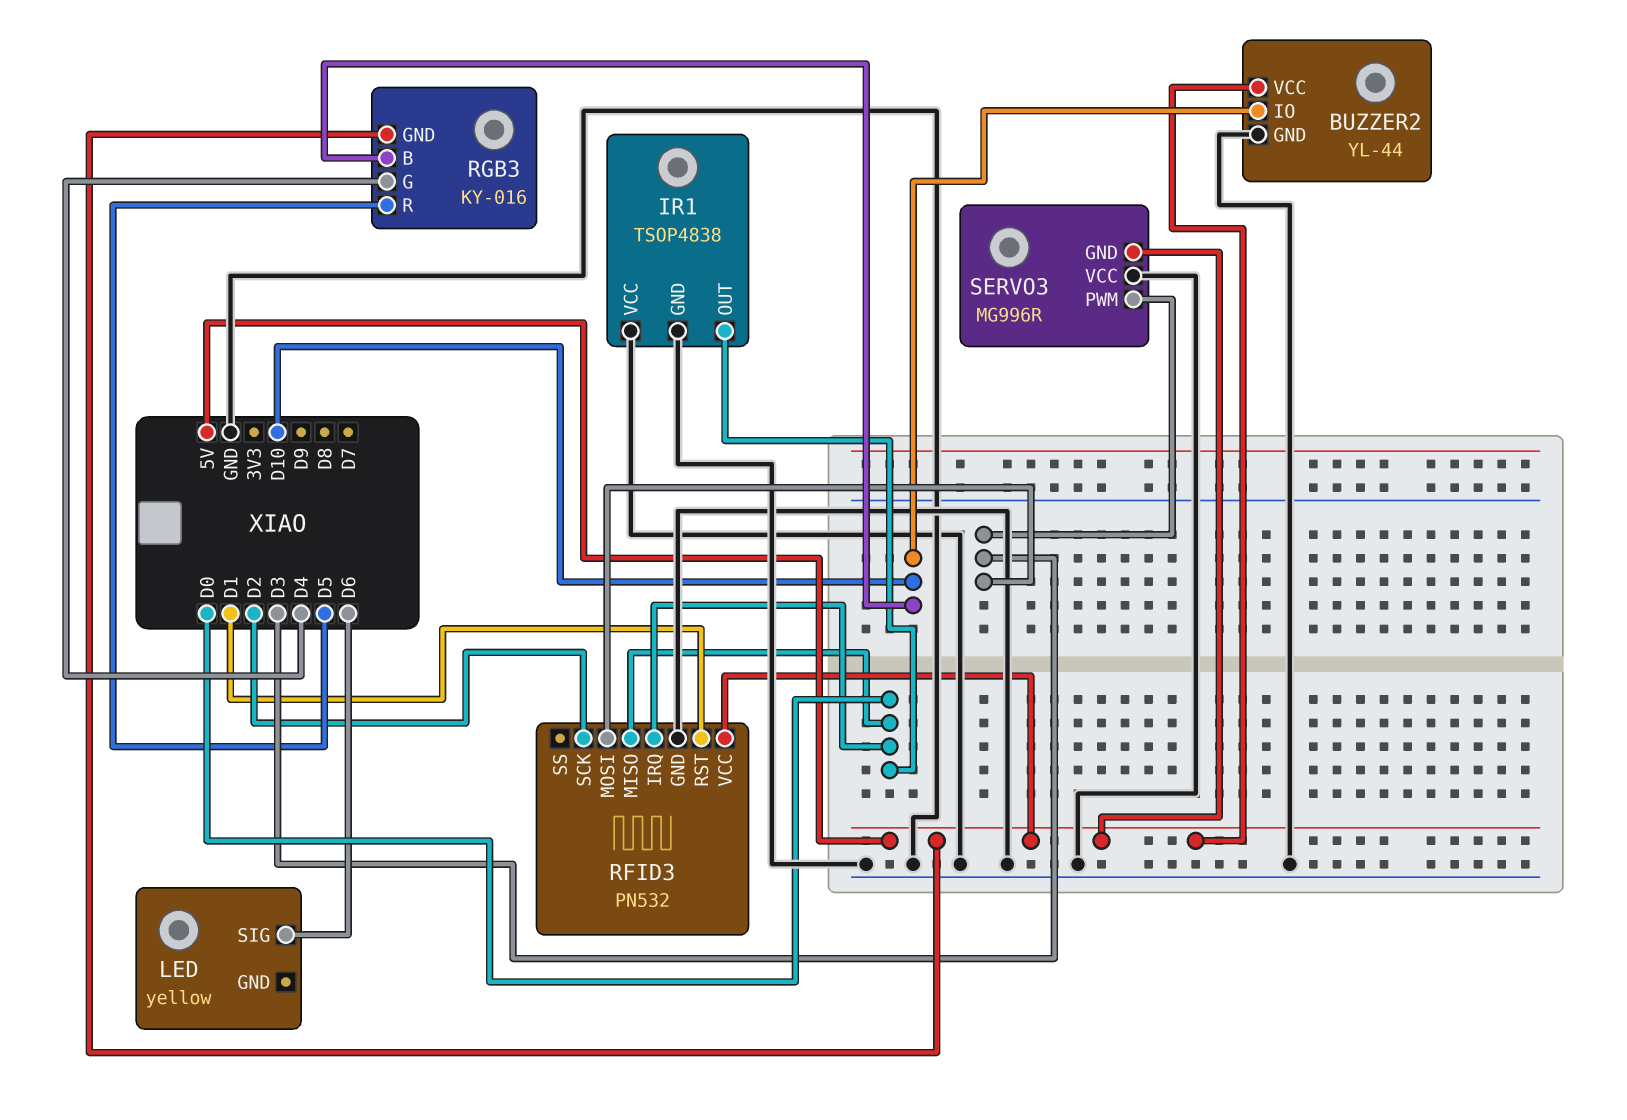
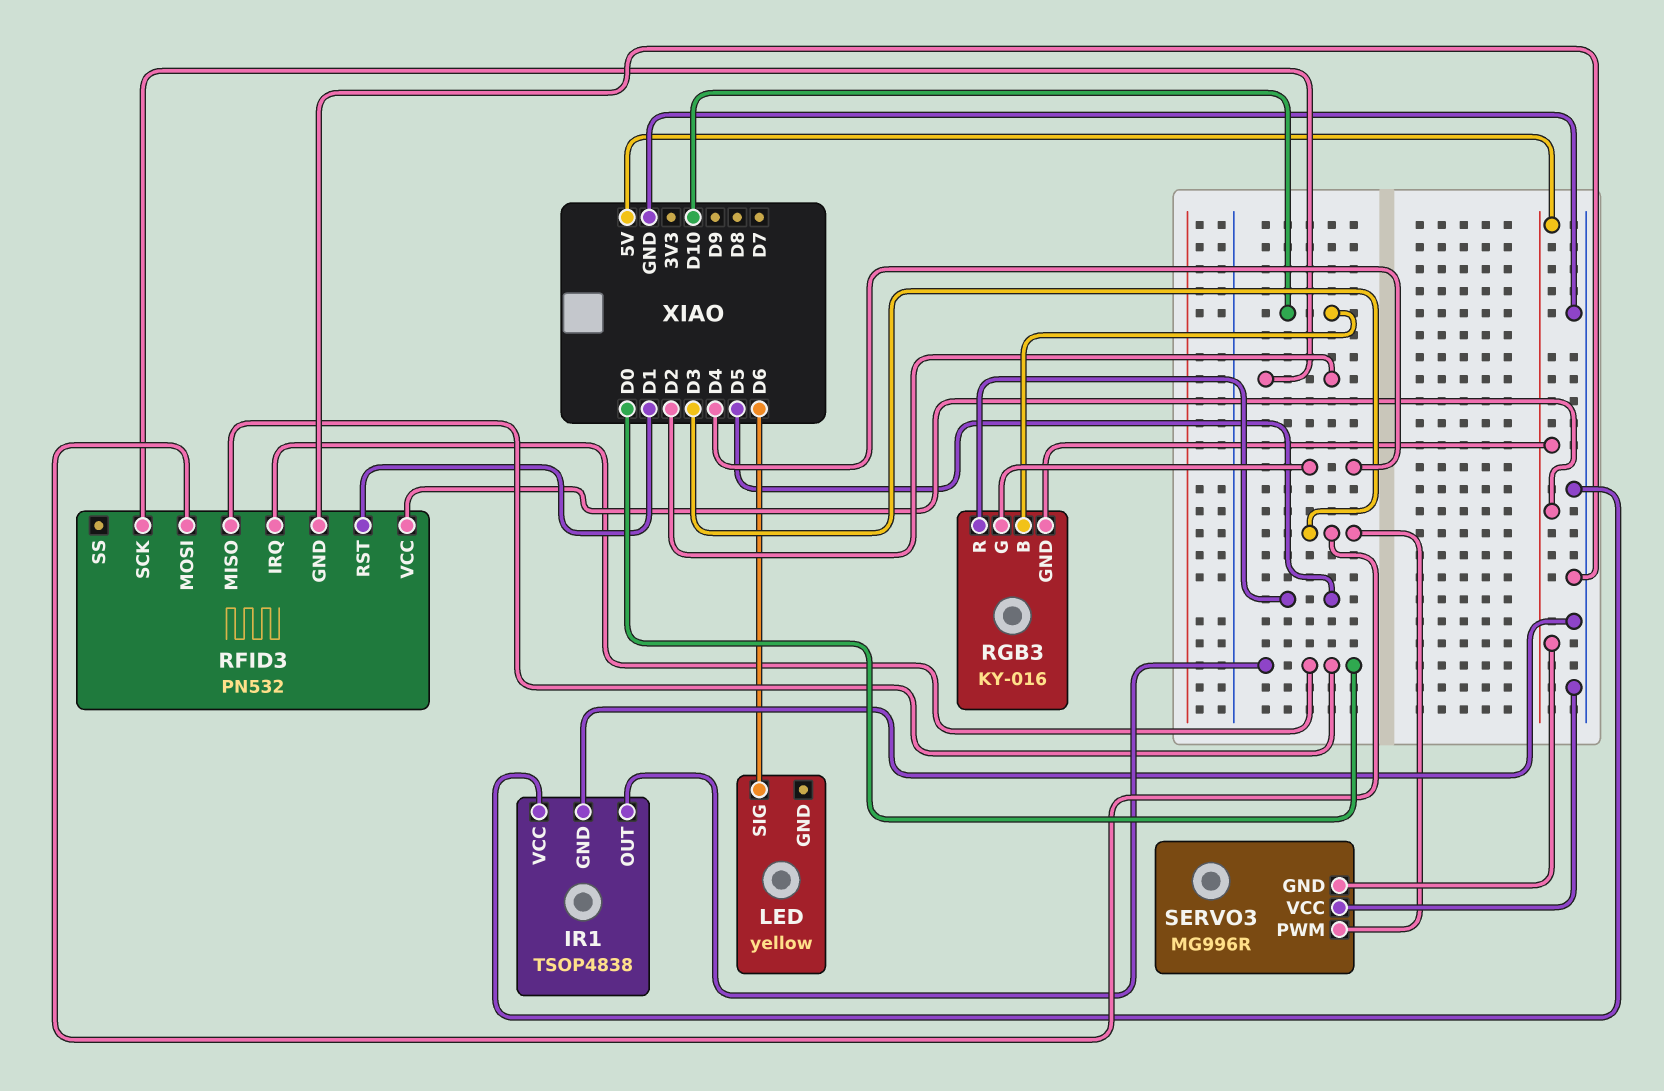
BUZZER2: YL-44 -> none
BUZZER2 pin GND: GND -> none
BUZZER2 pin IO: D10 -> none
BUZZER2 pin VCC: 5V -> none

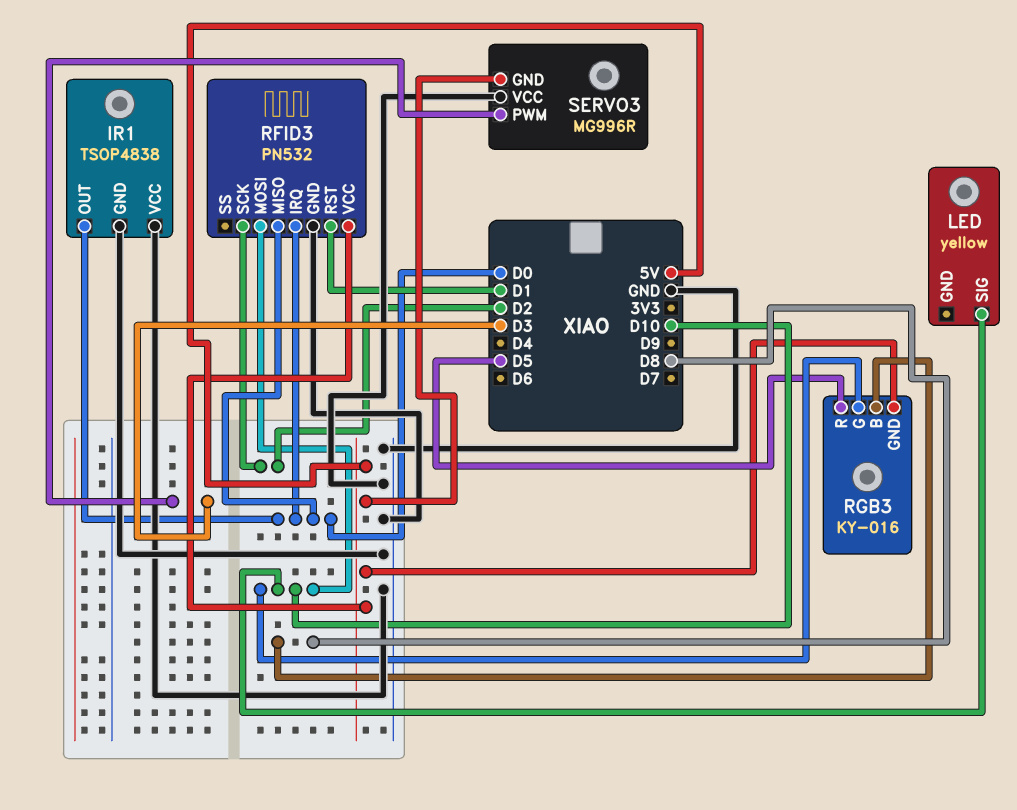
LED pin SIG: D6 -> D10
RFID3 pin MOSI: D3 -> D10
RGB3 pin B: D10 -> D8
RGB3 pin G: D4 -> D10

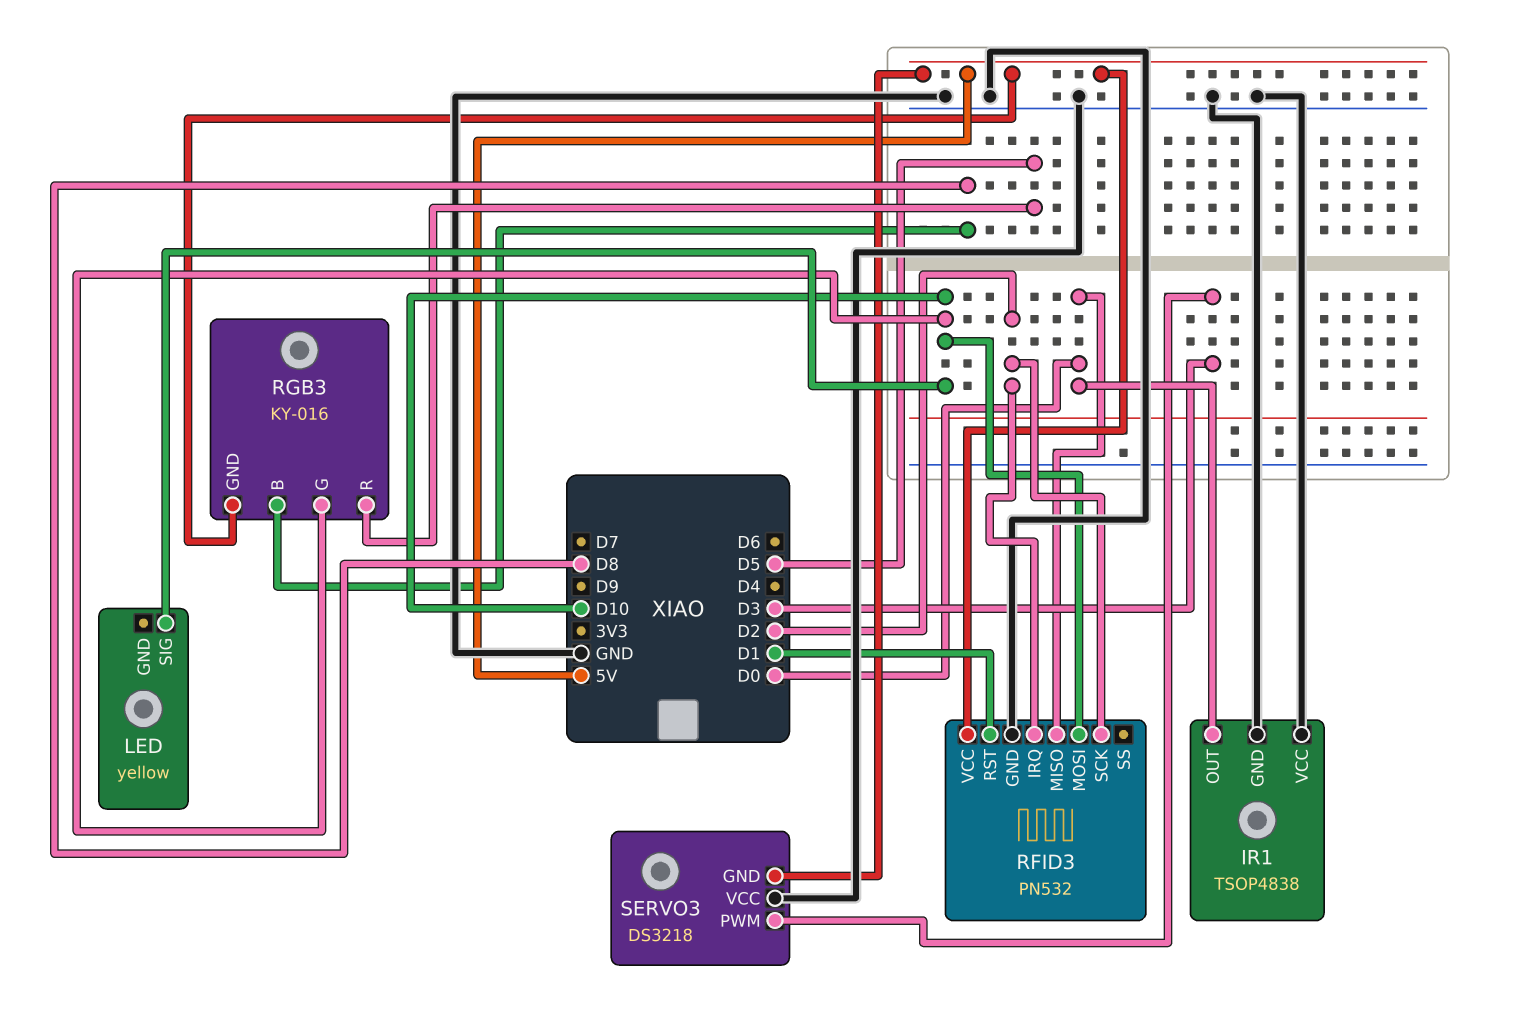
RFID3 pin IRQ: D0 -> D2
SERVO3: MG996R -> DS3218

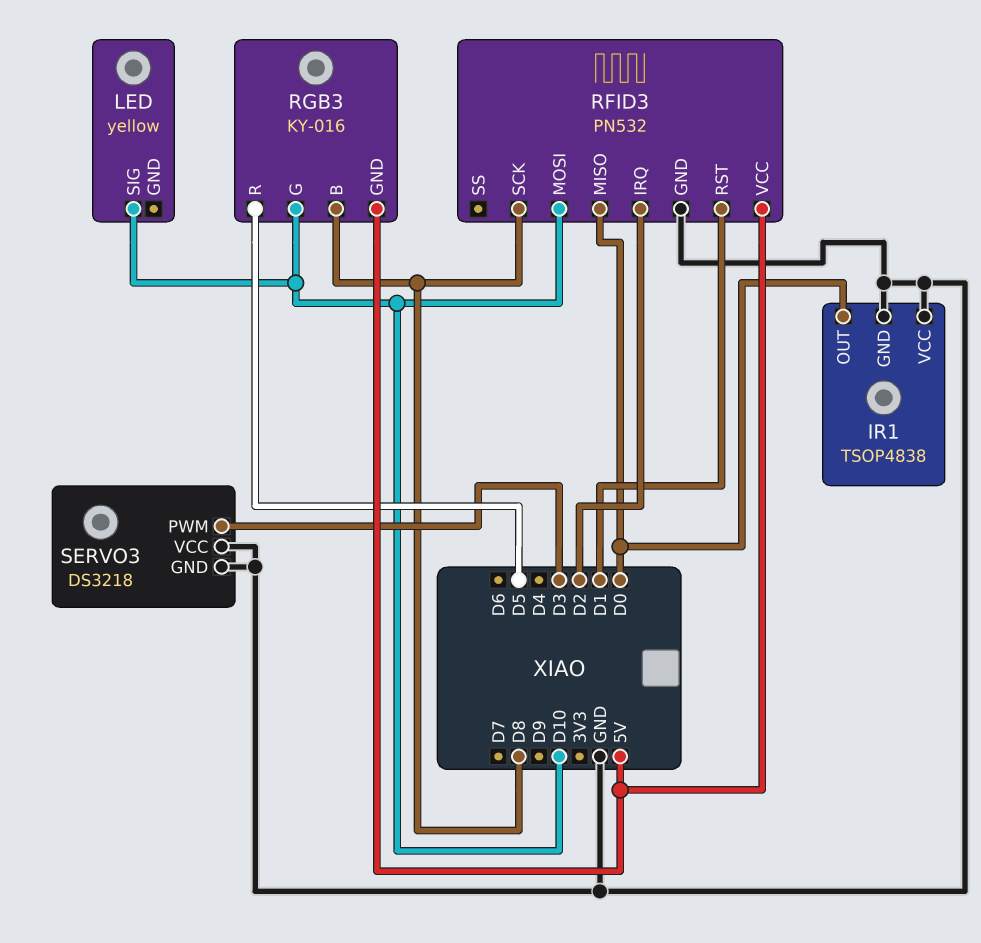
RFID3 pin SCK: D2 -> D8
SERVO3 pin GND: 5V -> GND

